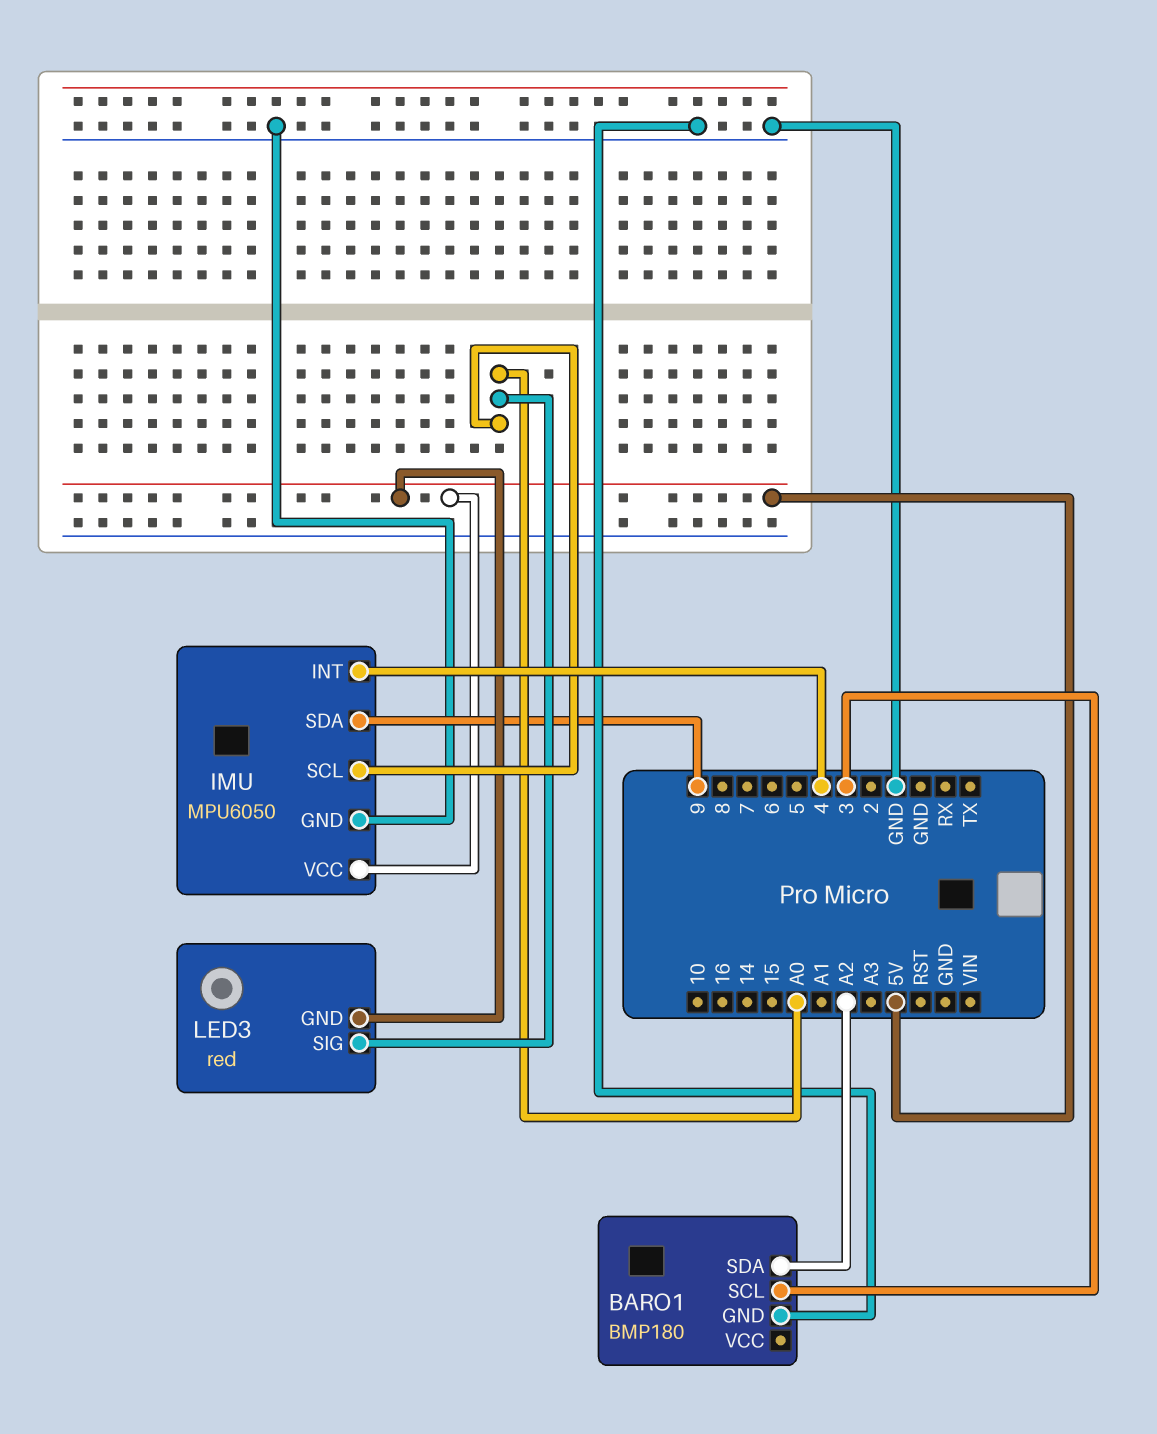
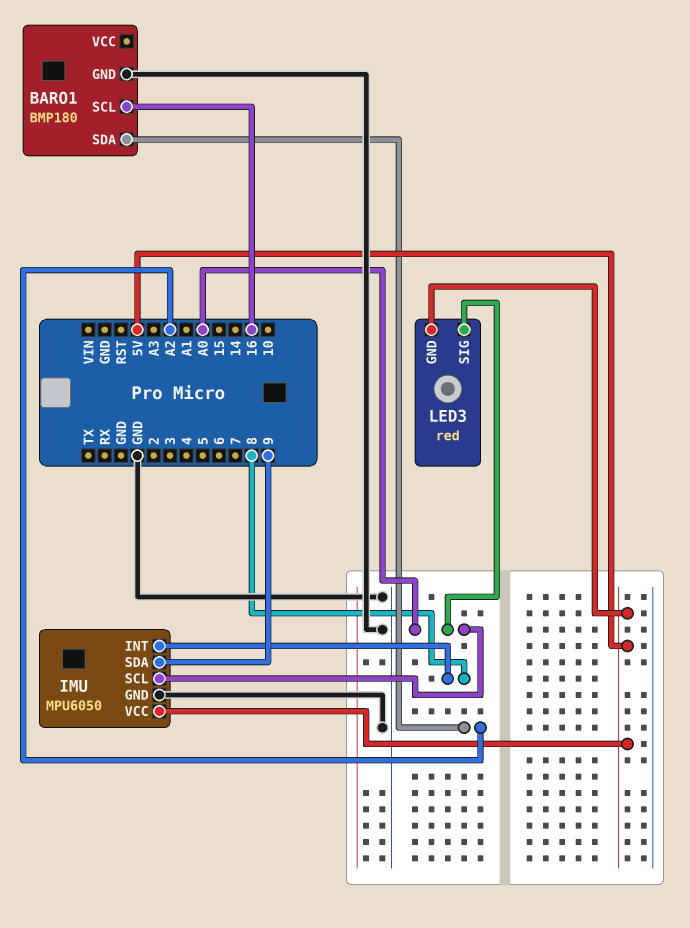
BARO1 pin SCL: 3 -> 16
IMU pin INT: 4 -> 8

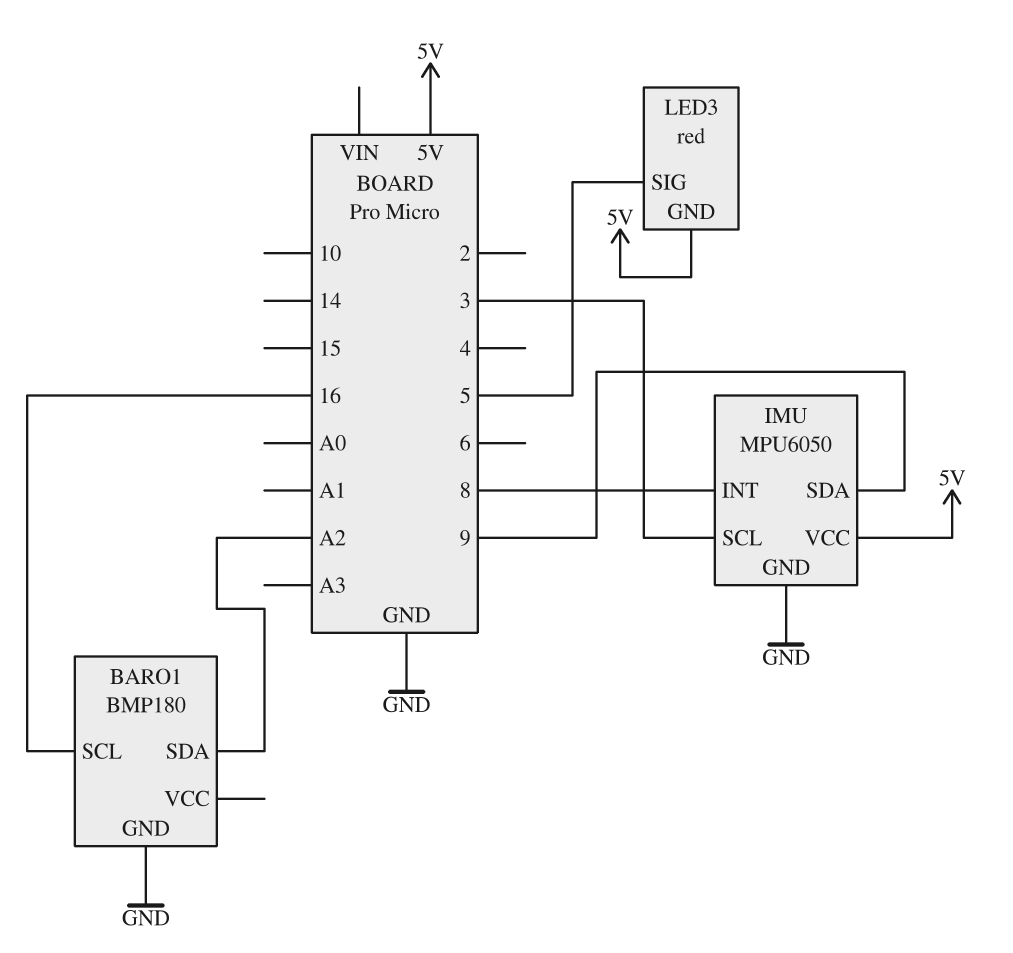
IMU pin SCL: A0 -> 3
LED3 pin SIG: A0 -> 5

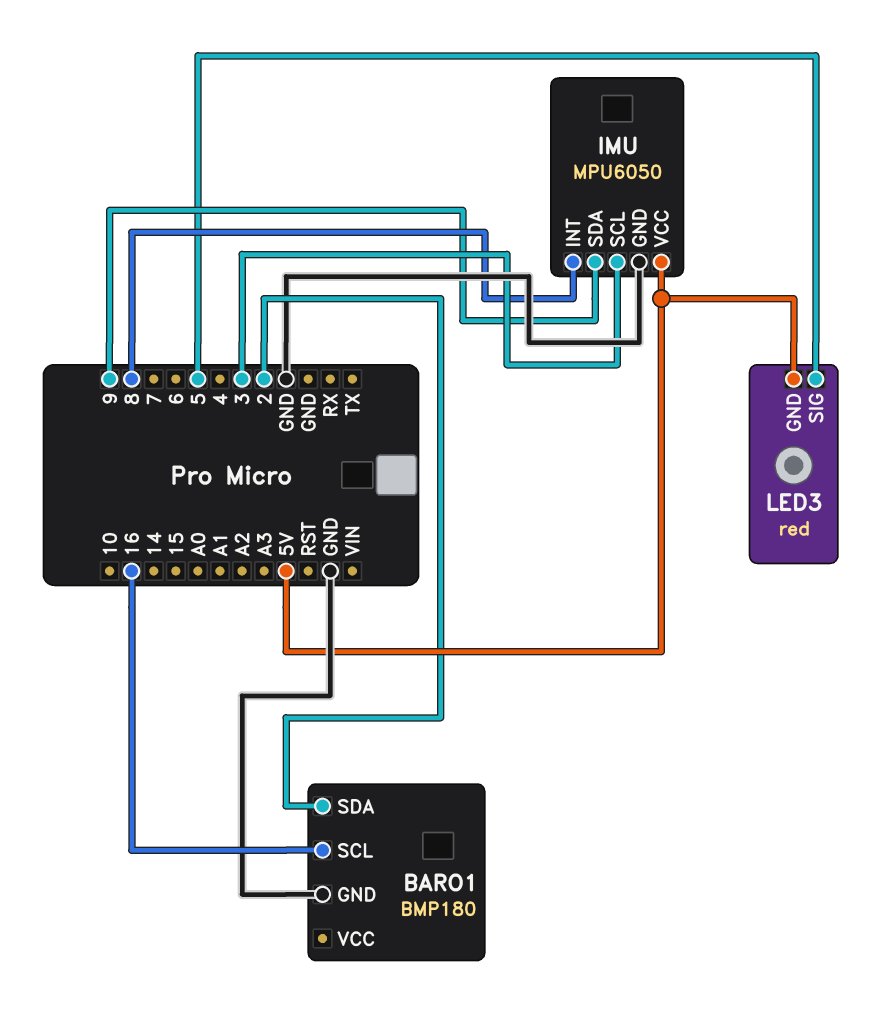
BARO1 pin SDA: A2 -> 2

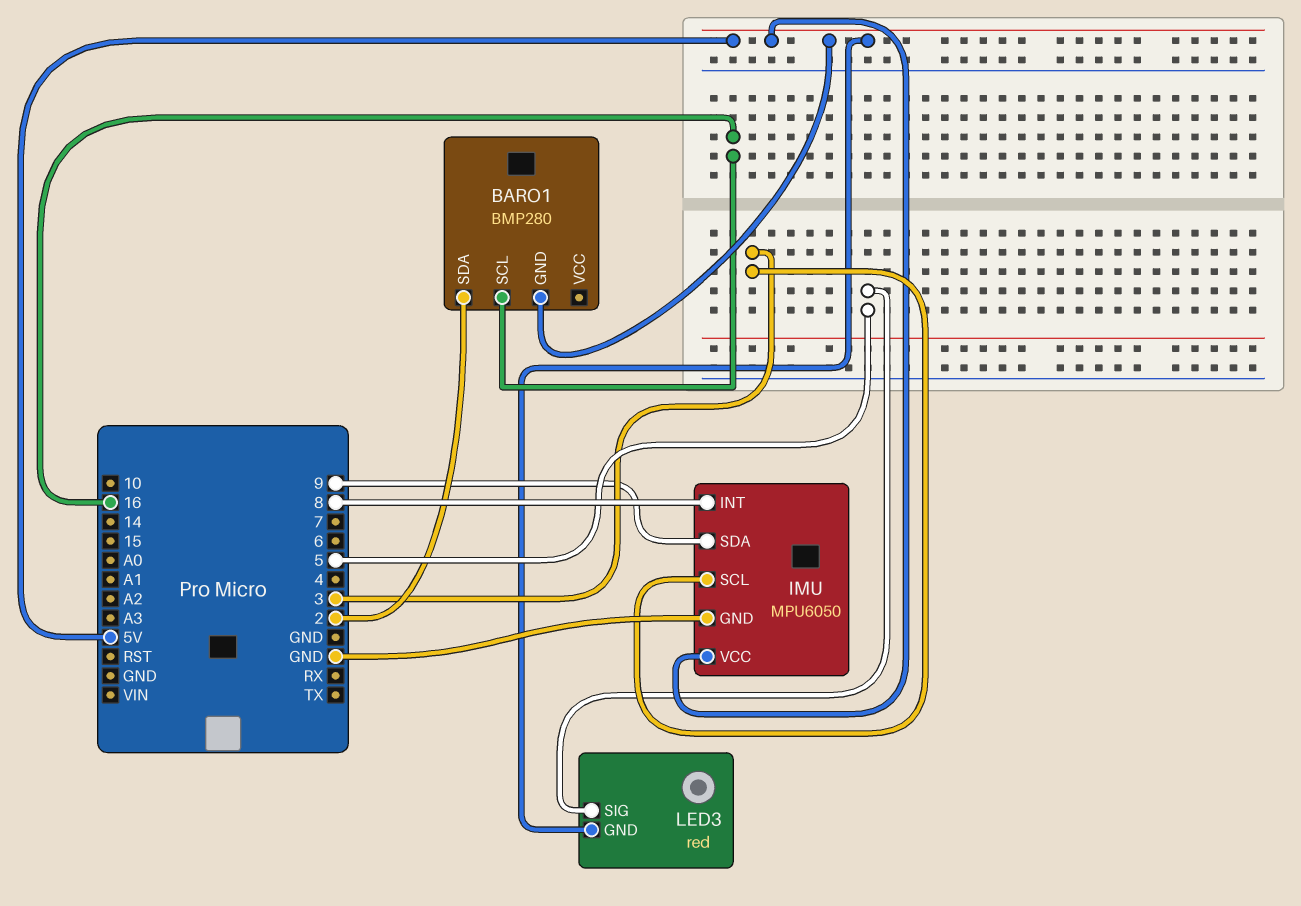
BARO1: BMP180 -> BMP280
BARO1 pin GND: GND -> 5V

